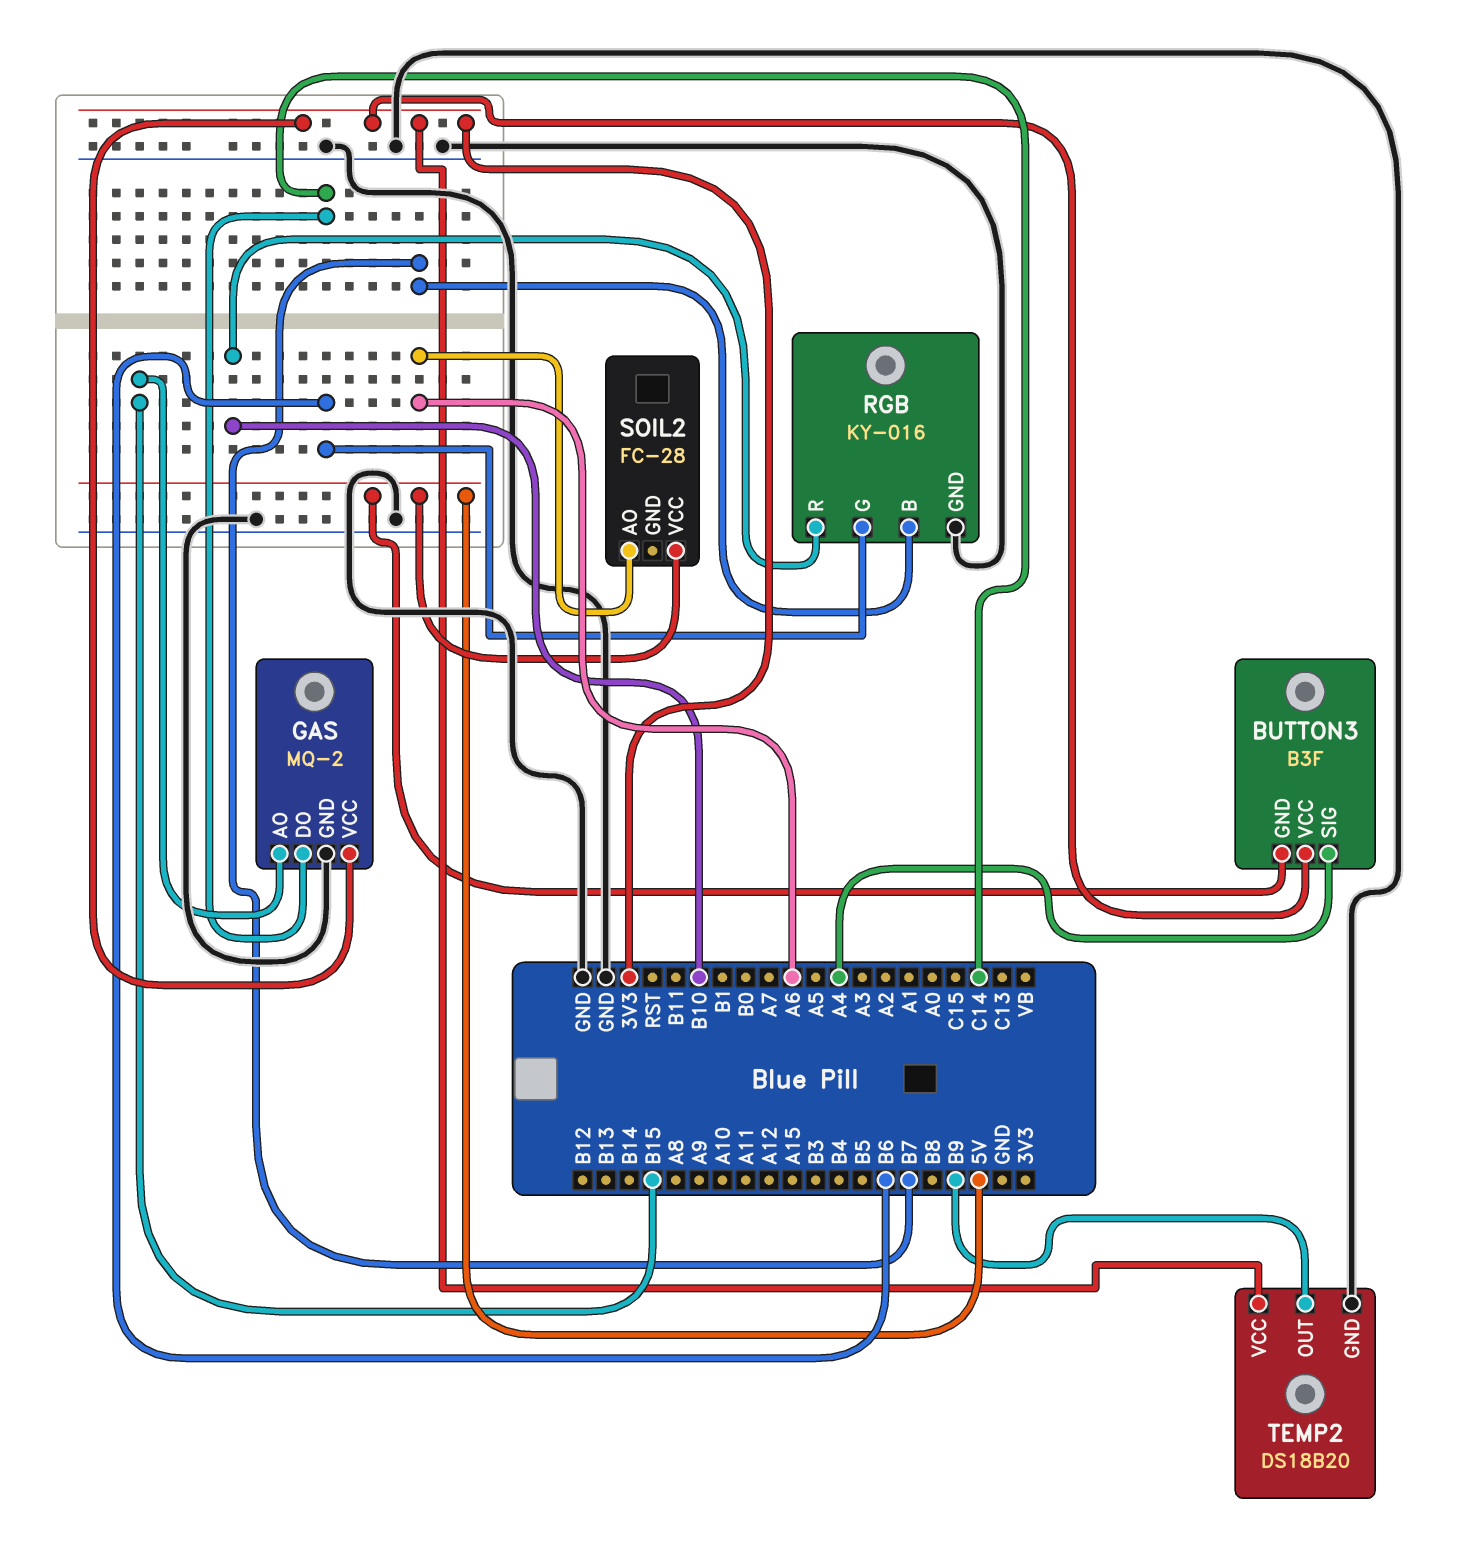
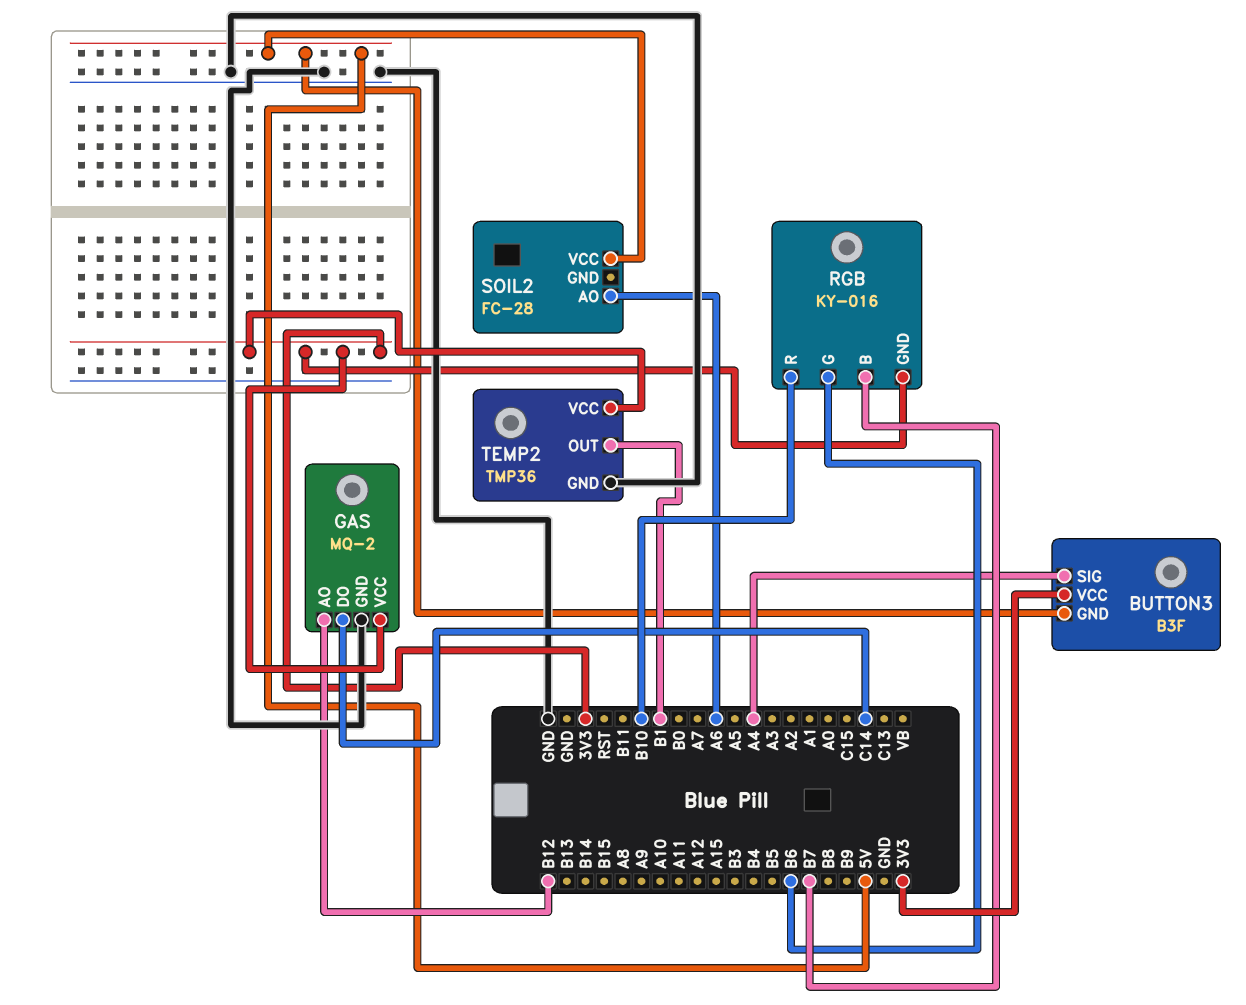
GAS pin AO: B15 -> B12
RGB pin GND: GND -> 3V3
TEMP2: DS18B20 -> TMP36
TEMP2 pin OUT: B9 -> B1

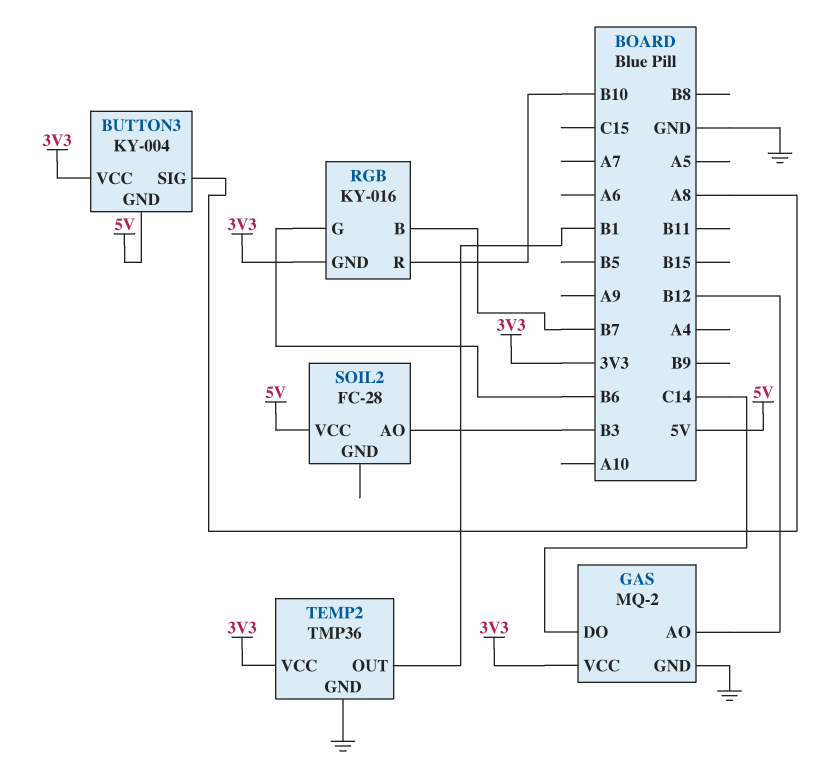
BUTTON3: B3F -> KY-004
BUTTON3 pin SIG: A4 -> A8
SOIL2 pin AO: A6 -> B3

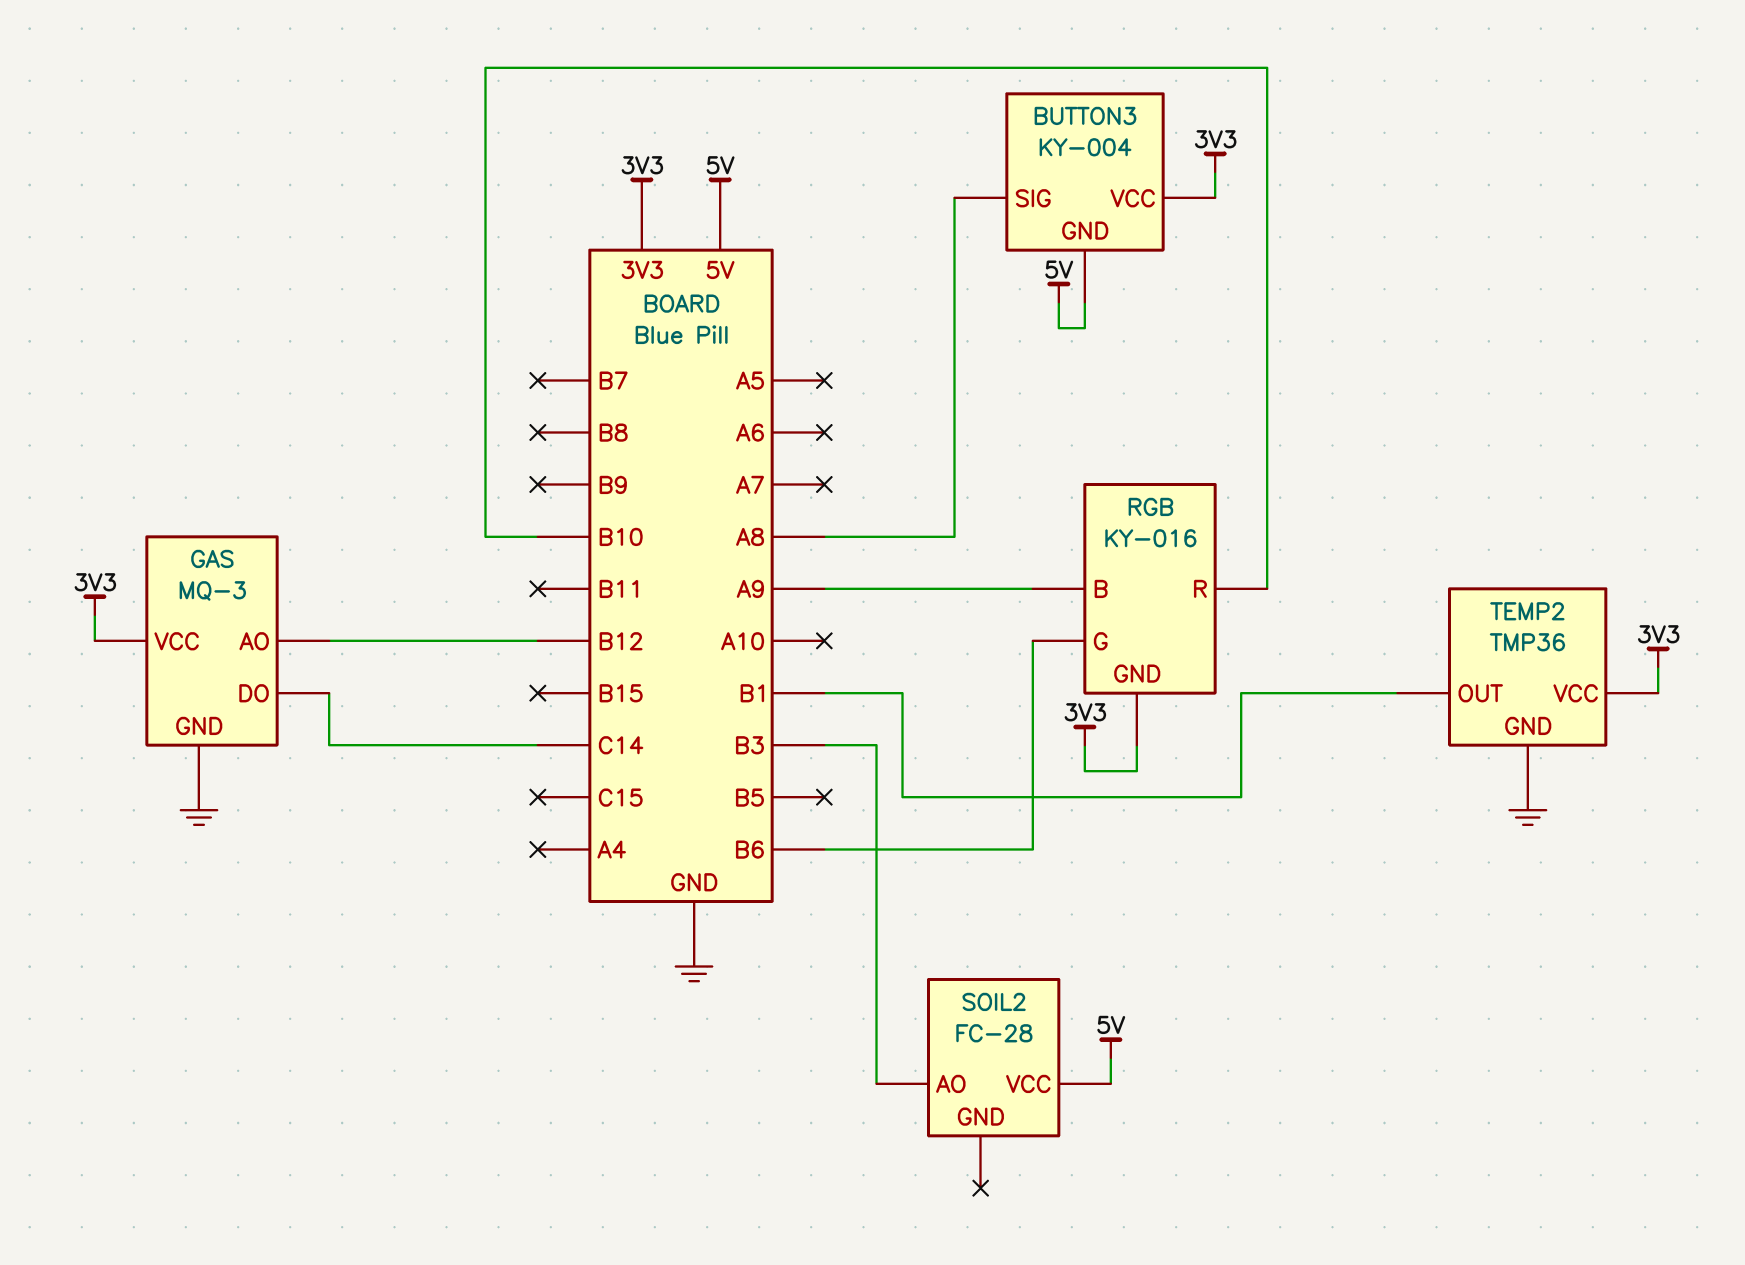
GAS: MQ-2 -> MQ-3
RGB pin B: B7 -> A9

